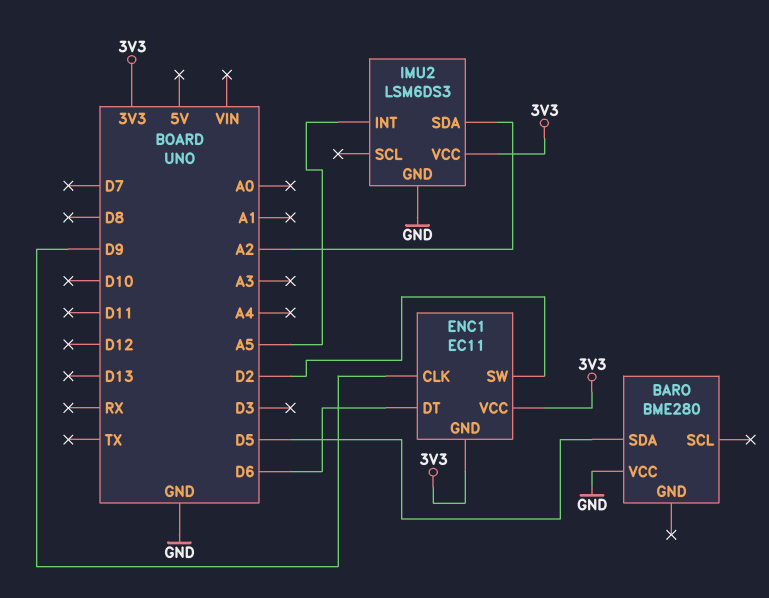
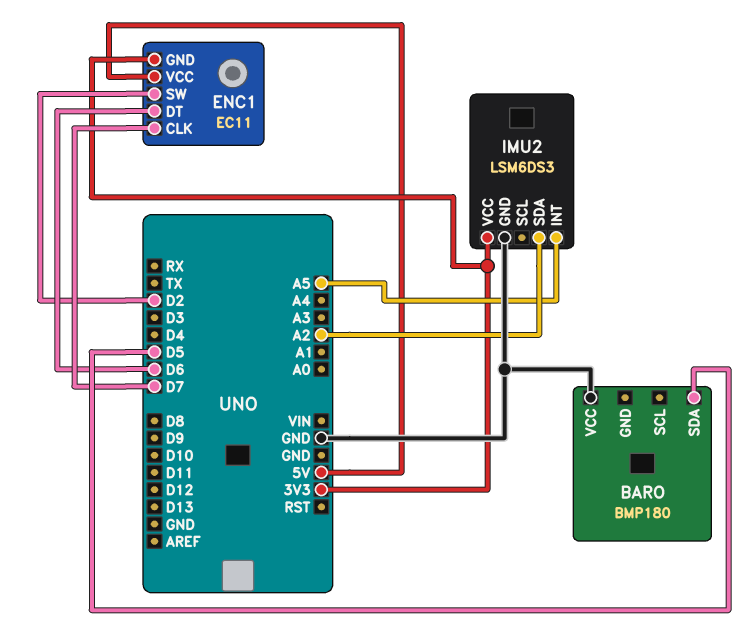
BARO: BME280 -> BMP180
ENC1 pin CLK: D9 -> D7
ENC1 pin VCC: 3V3 -> 5V

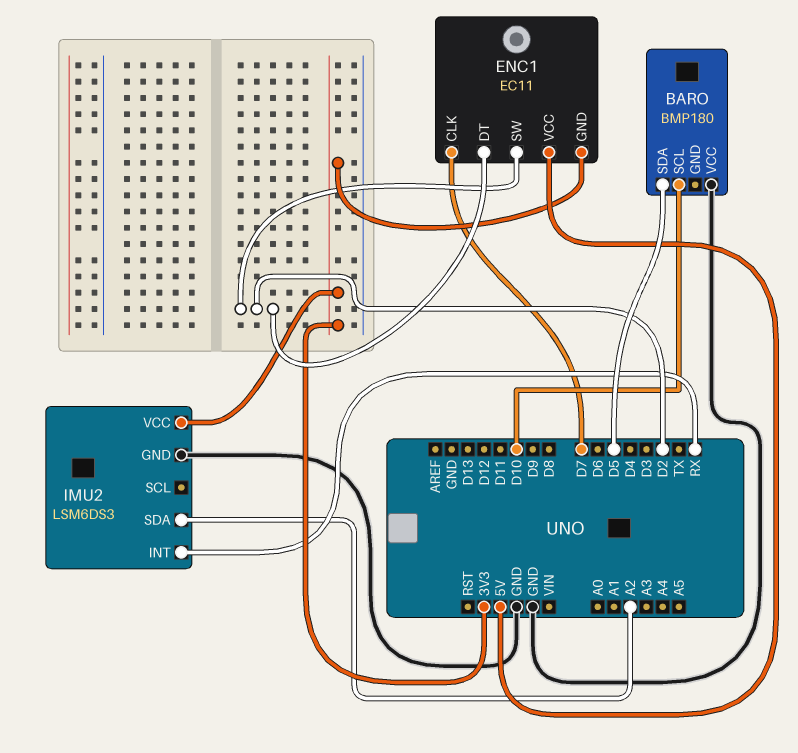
BARO pin SCL: none -> D10
ENC1 pin DT: D6 -> D2
IMU2 pin INT: A5 -> RX

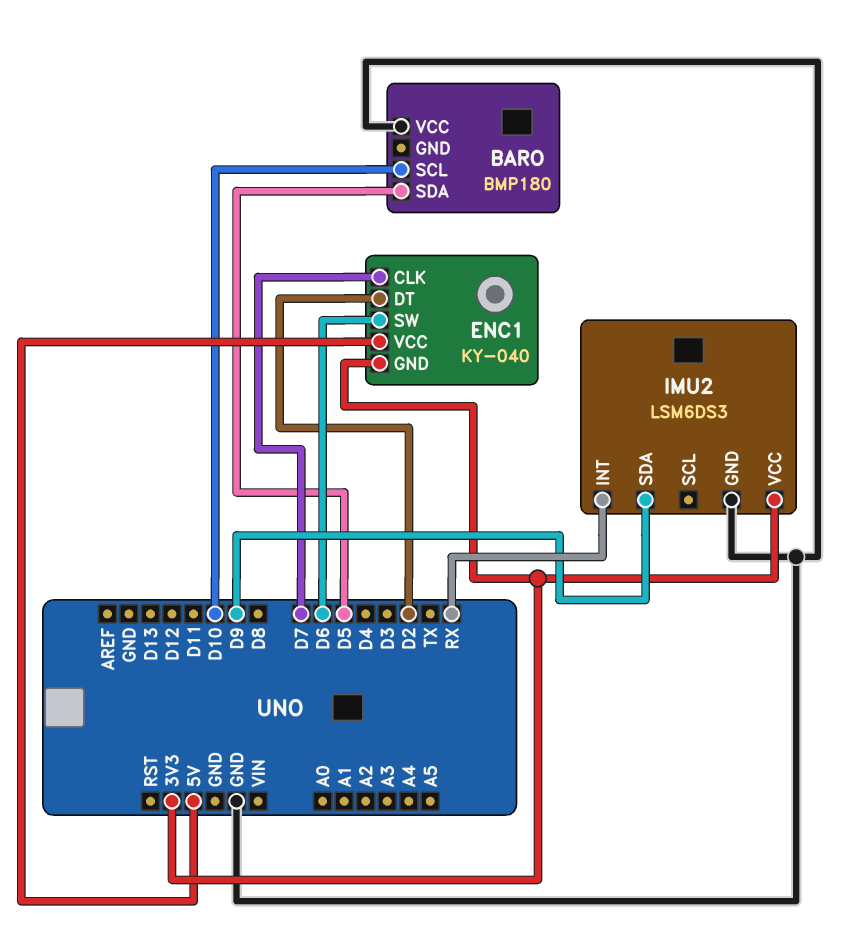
ENC1: EC11 -> KY-040
ENC1 pin SW: D2 -> D6
IMU2 pin SDA: A2 -> D9

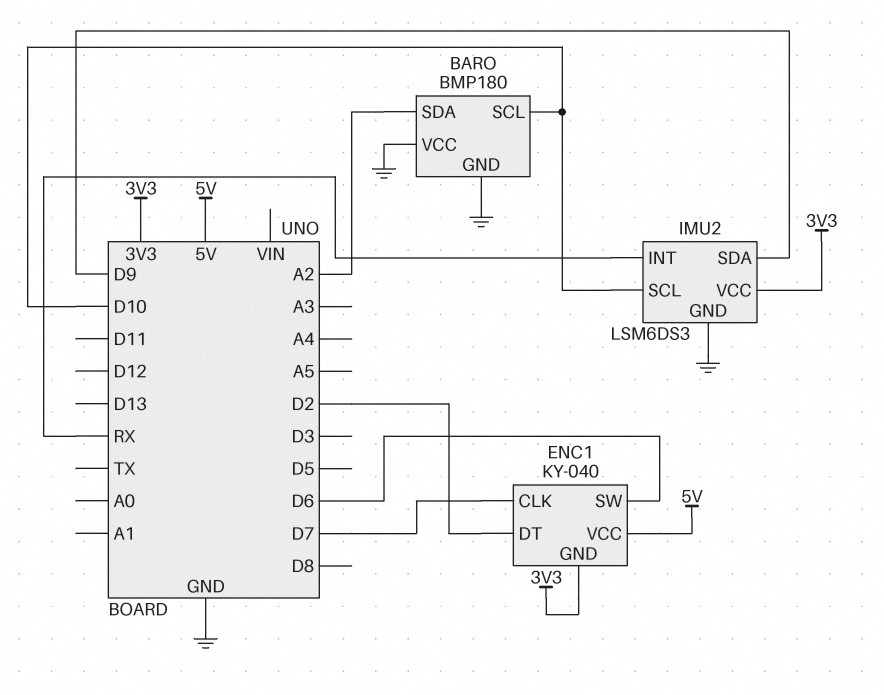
BARO pin GND: none -> GND
BARO pin SDA: D5 -> A2
IMU2 pin SCL: none -> D10

